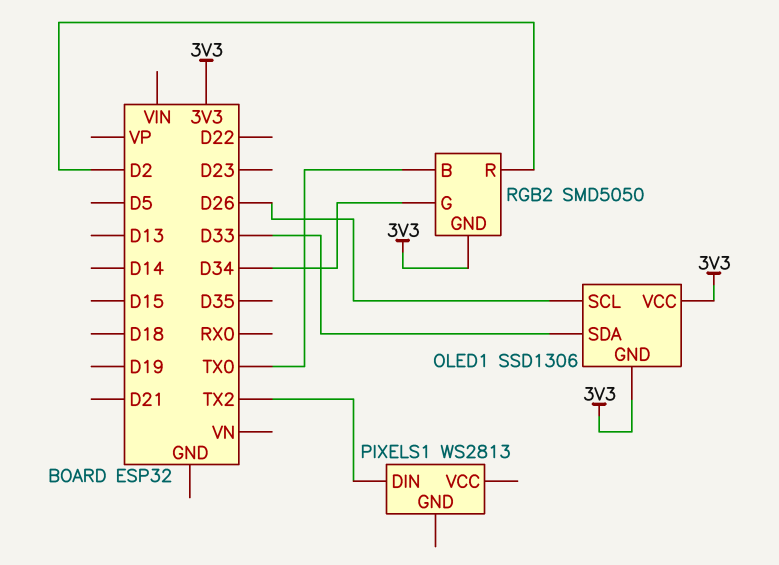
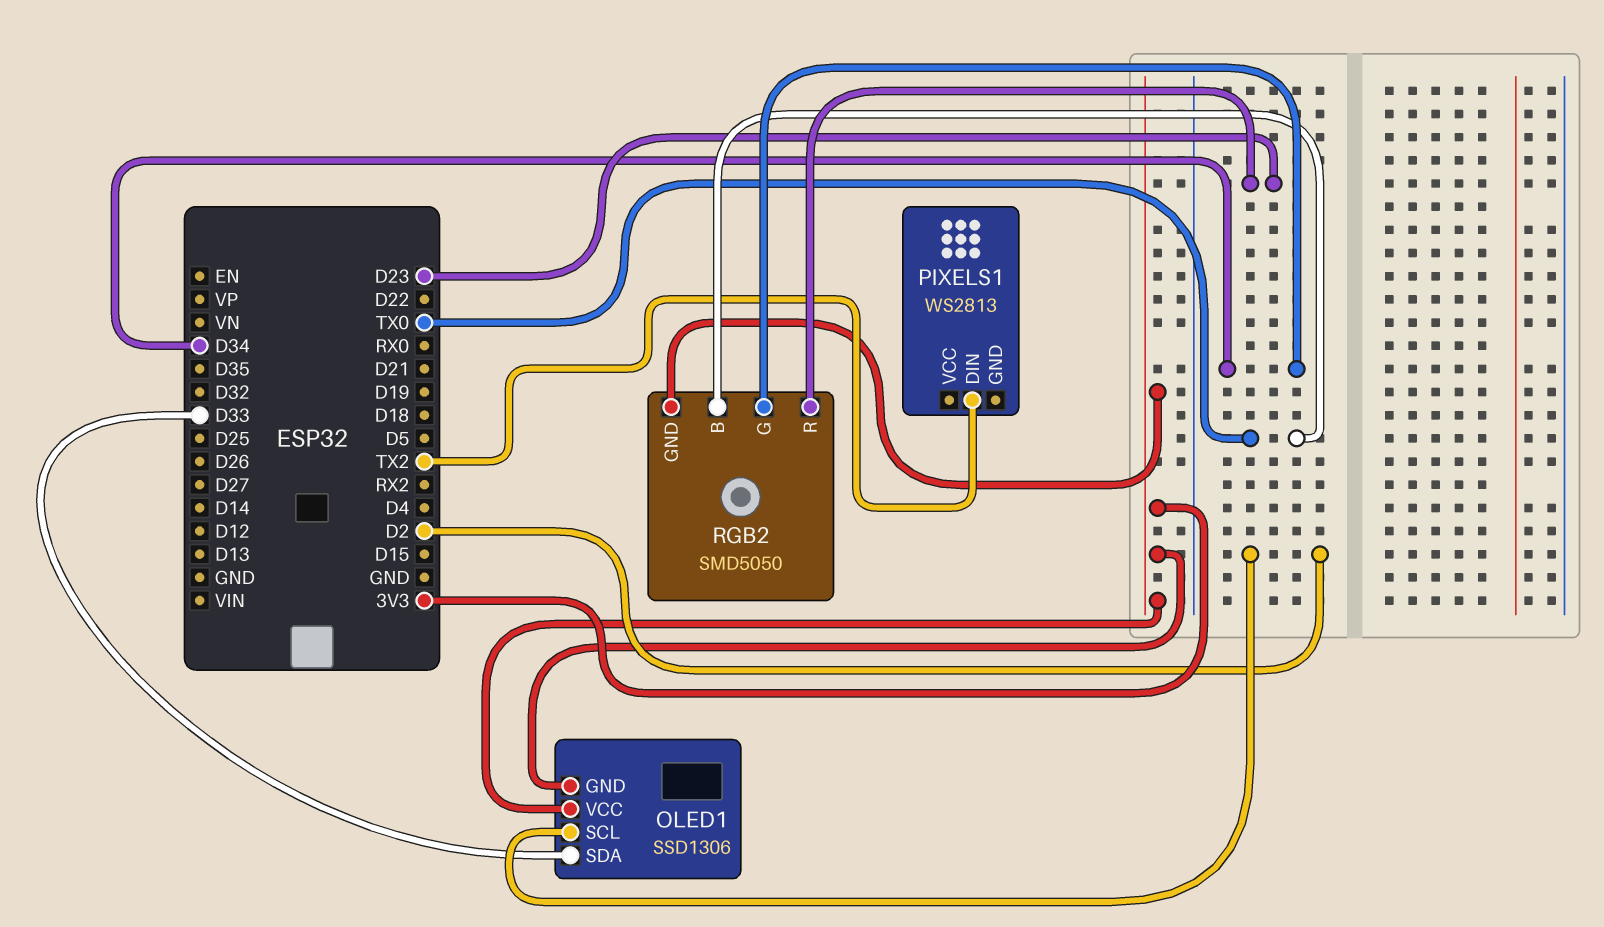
OLED1 pin SCL: D26 -> D2
RGB2 pin R: D2 -> D23

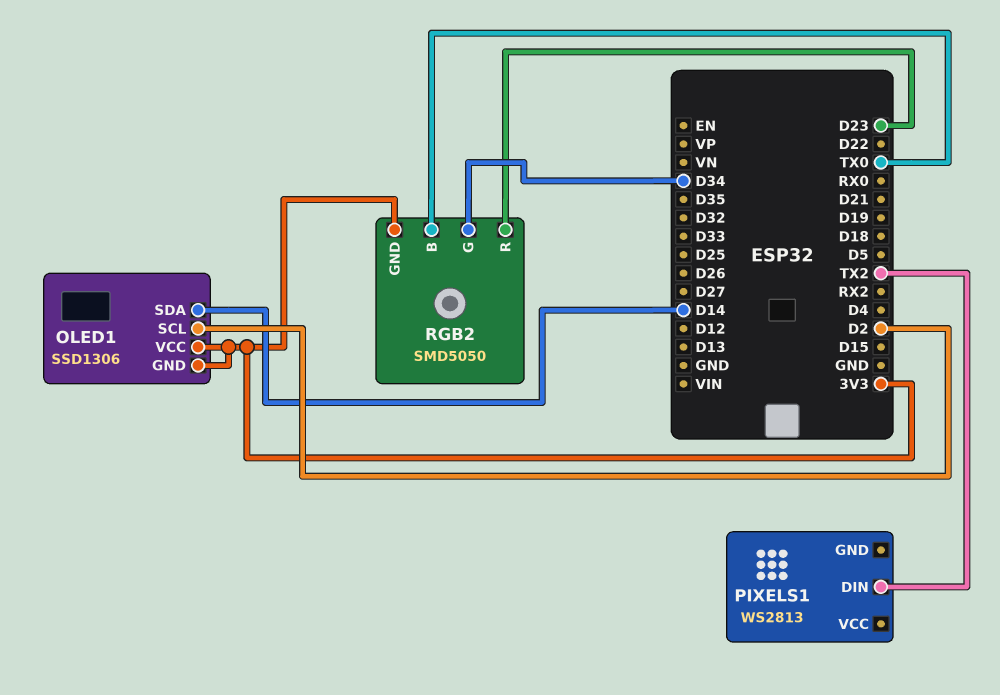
OLED1 pin SDA: D33 -> D14

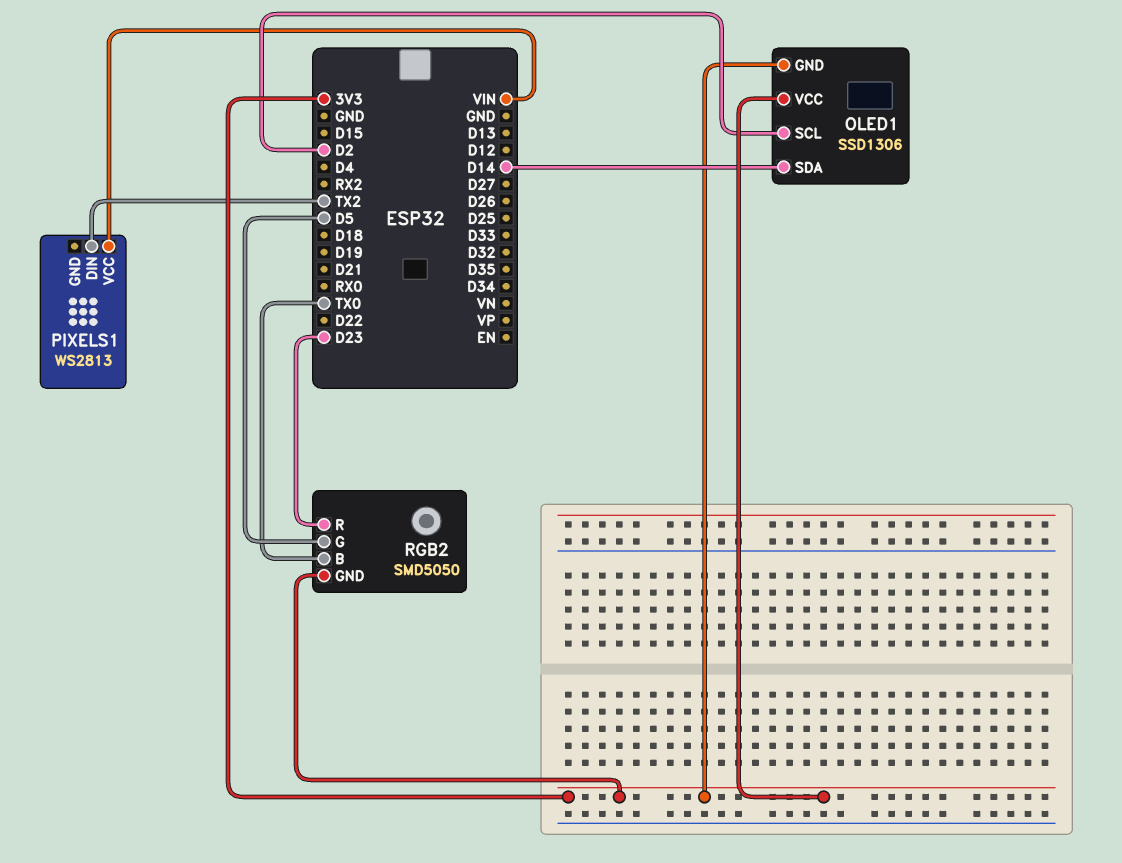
PIXELS1 pin VCC: none -> VIN
RGB2 pin G: D34 -> D5

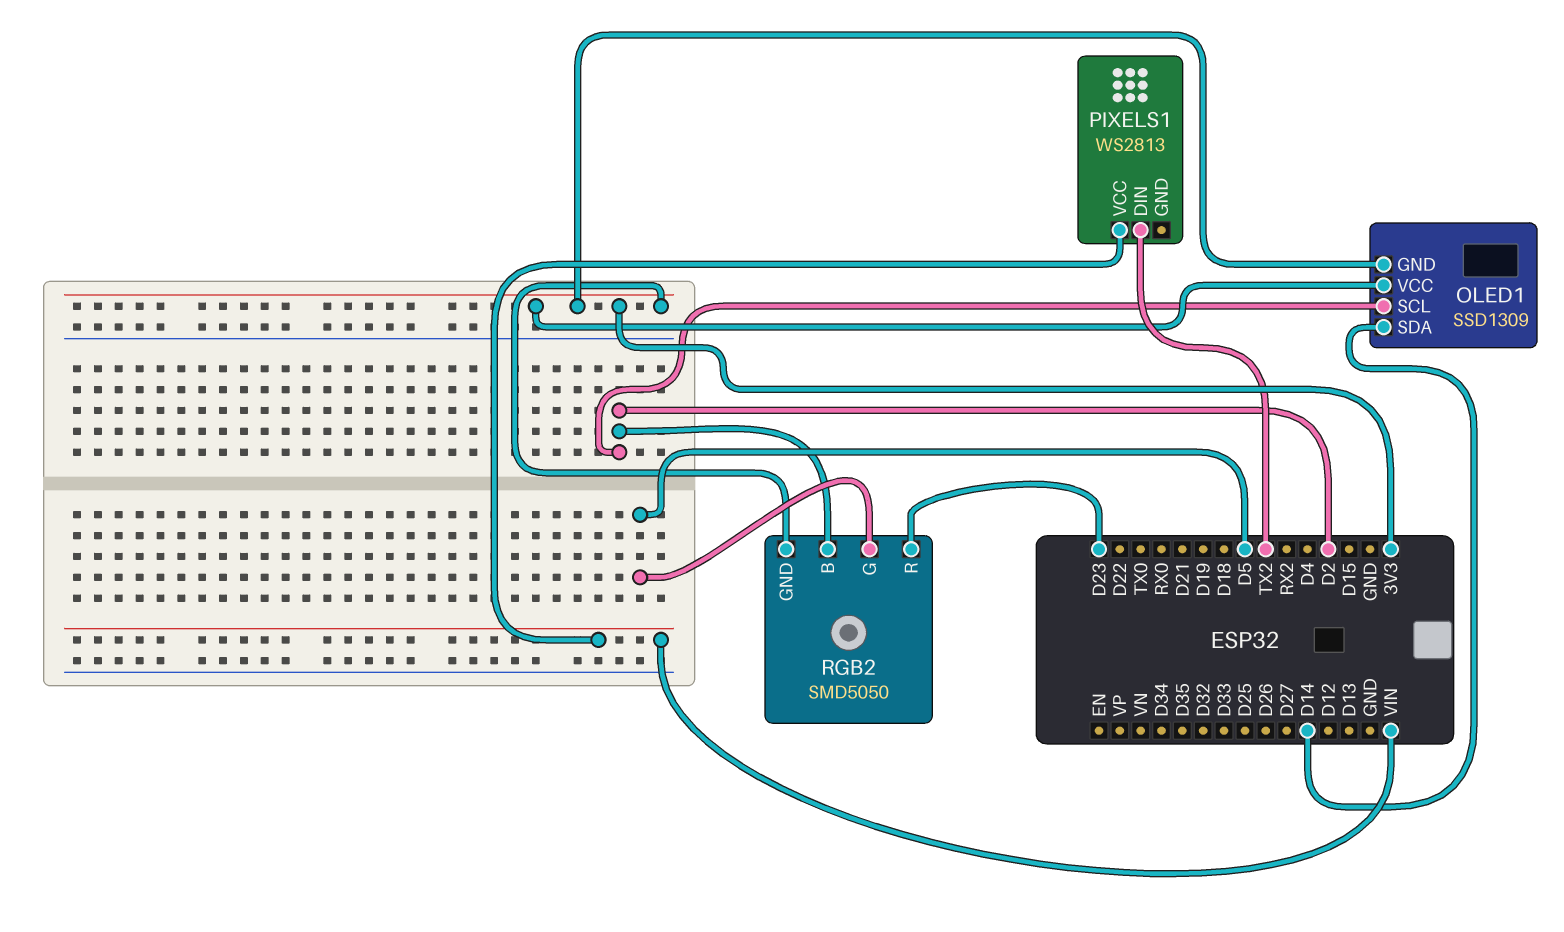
OLED1: SSD1306 -> SSD1309
RGB2 pin B: TX0 -> D2

